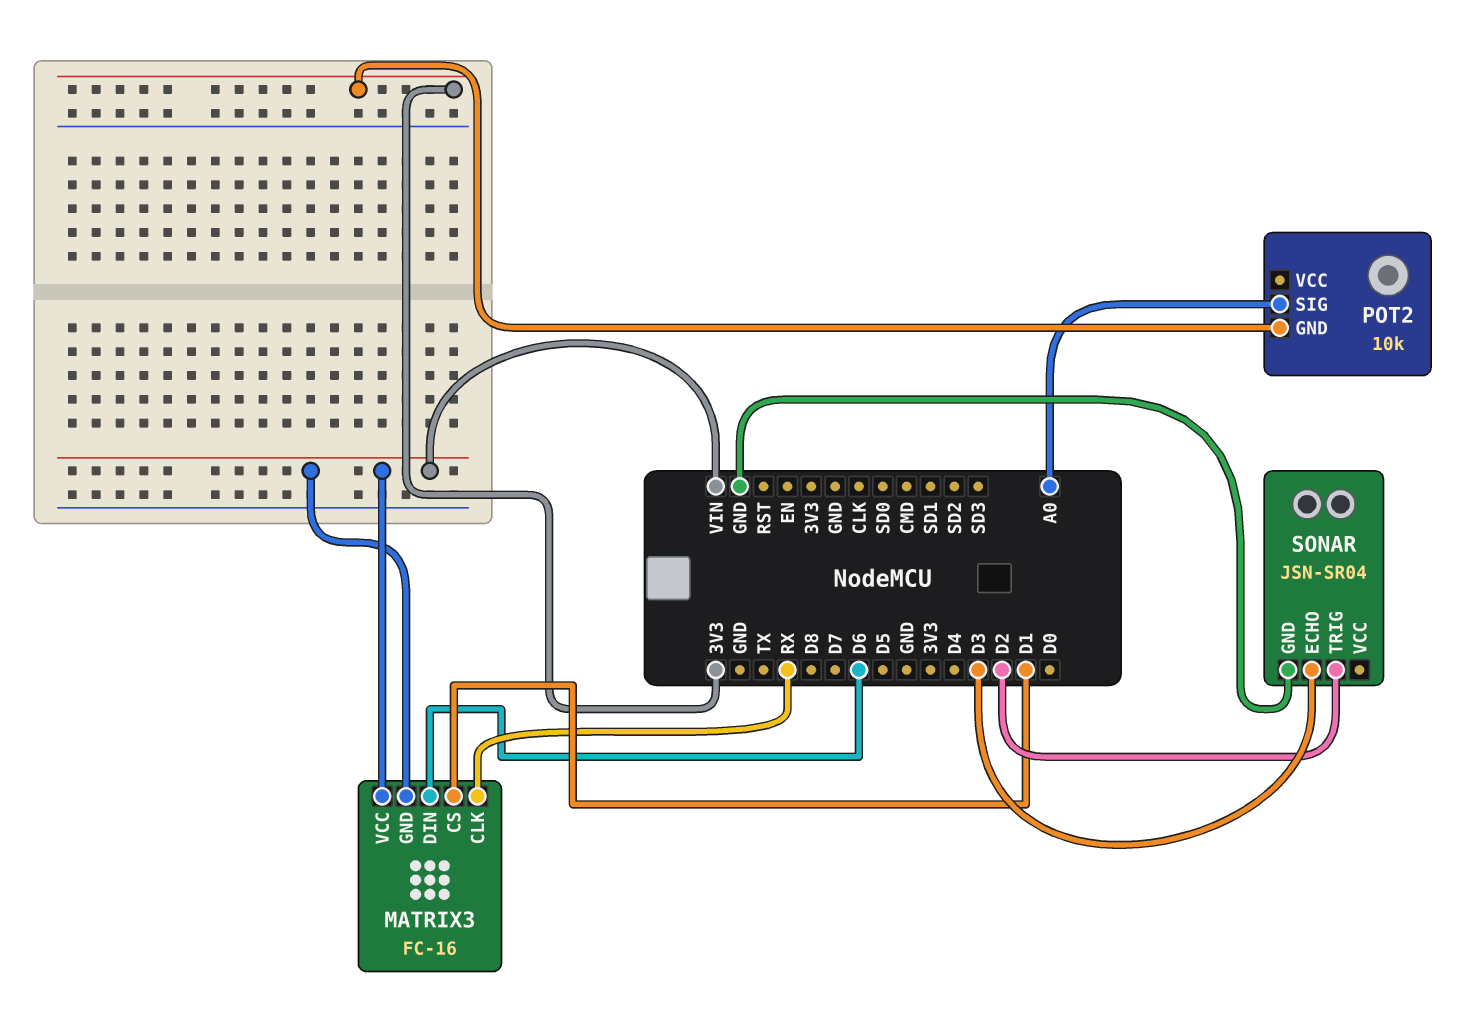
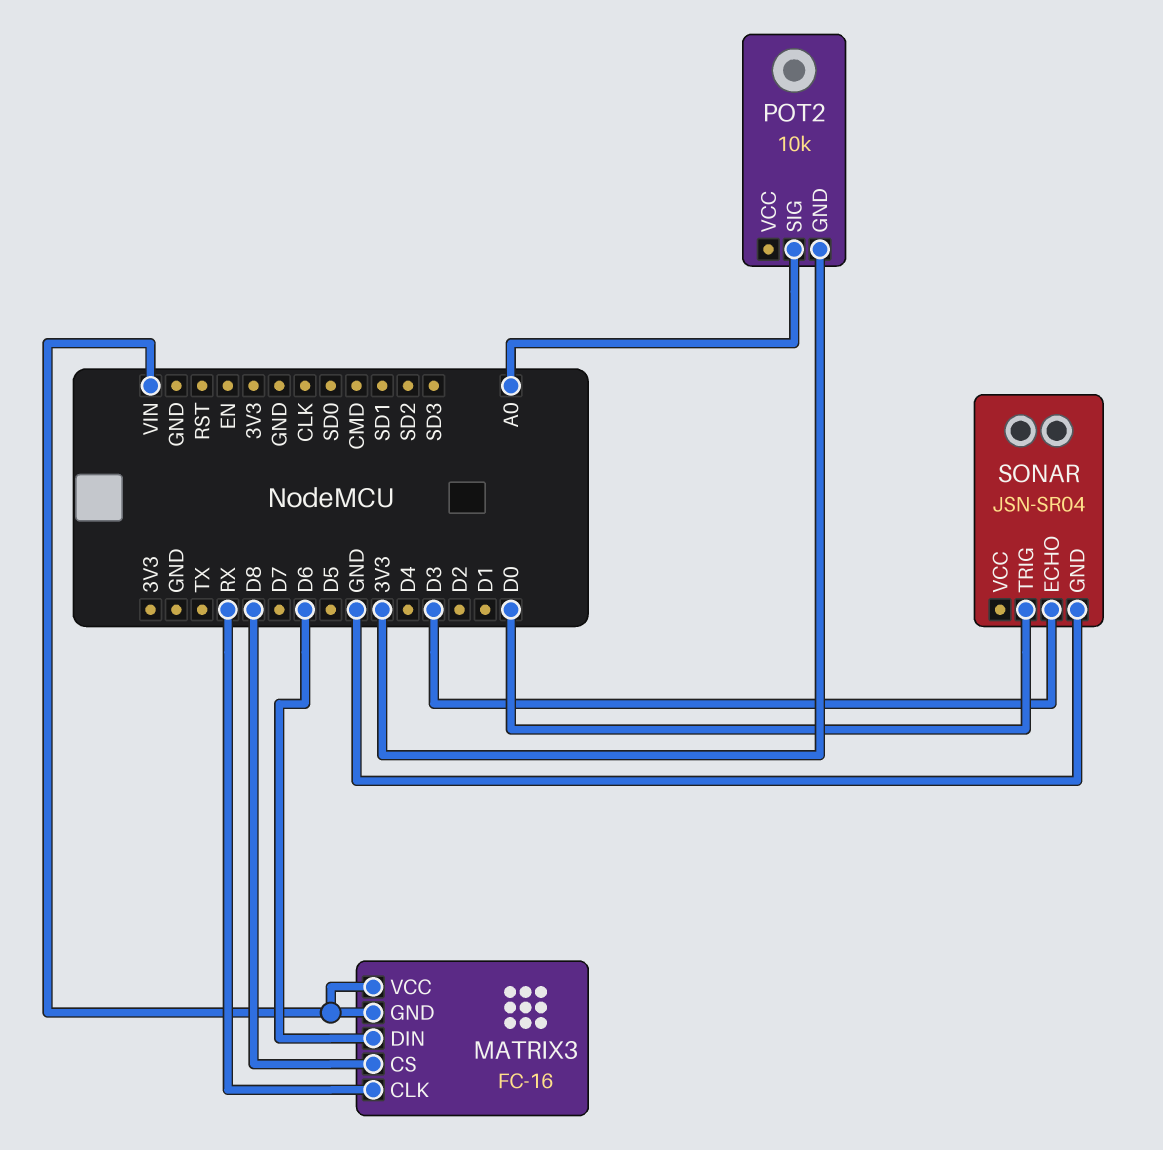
MATRIX3 pin CS: D1 -> D8
SONAR pin TRIG: D2 -> D0

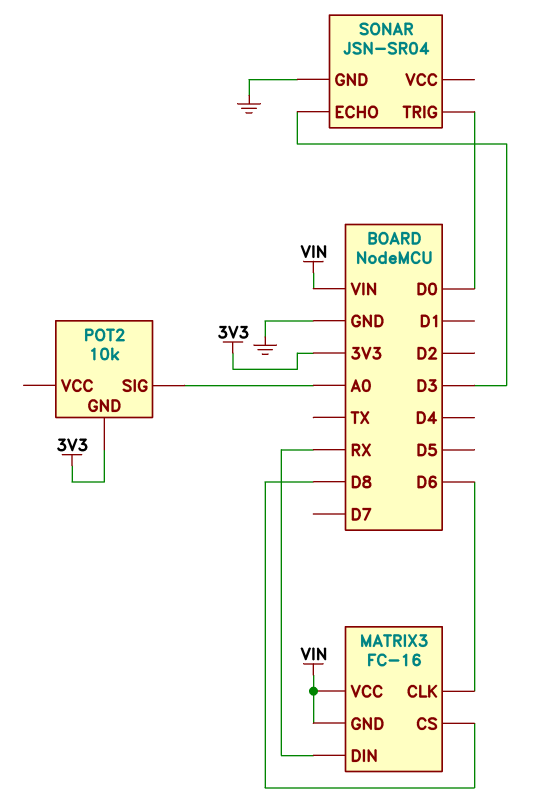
MATRIX3 pin CLK: RX -> D6
MATRIX3 pin DIN: D6 -> RX

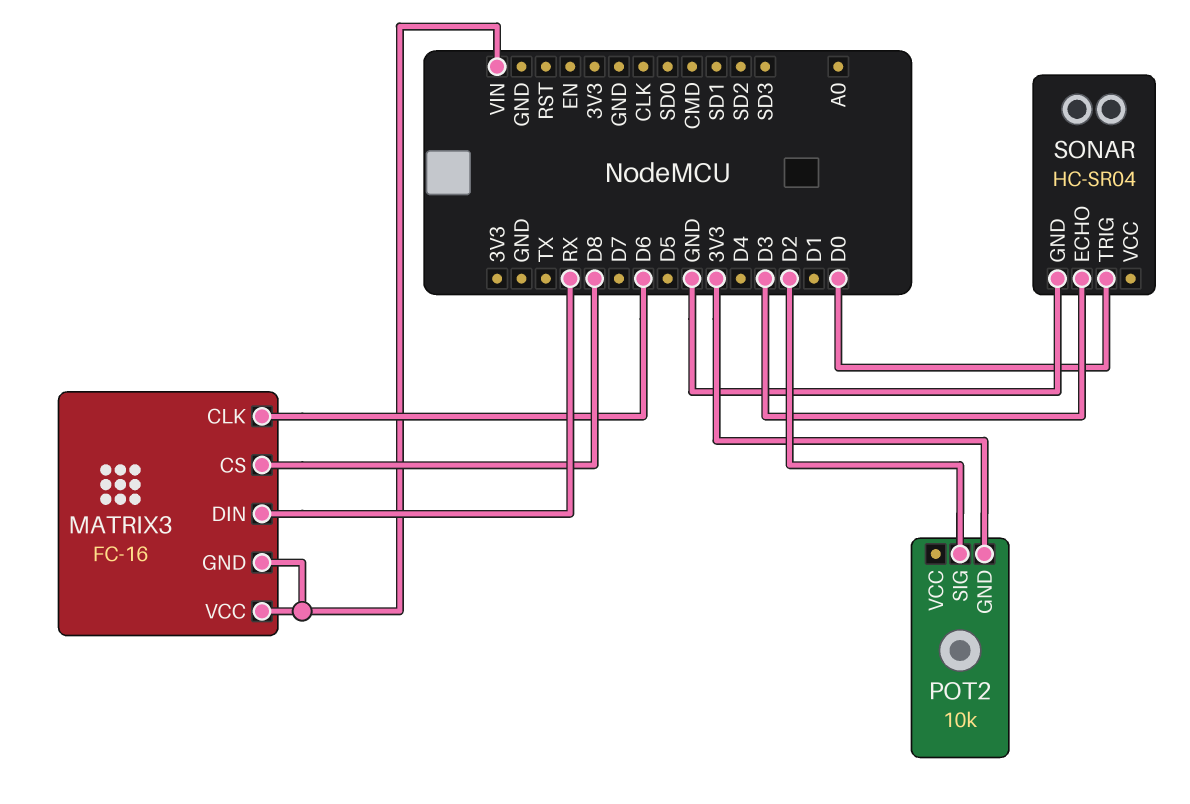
POT2 pin SIG: A0 -> D2
SONAR: JSN-SR04 -> HC-SR04

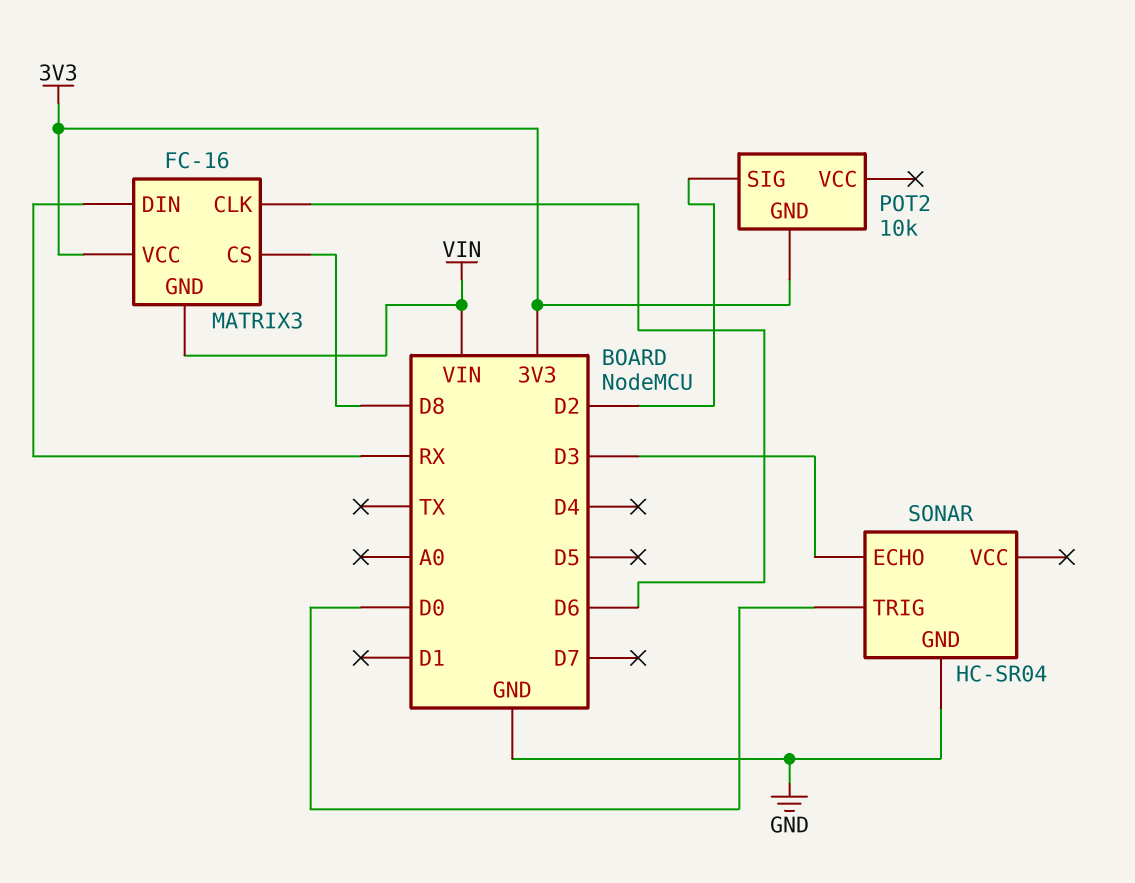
MATRIX3 pin VCC: VIN -> 3V3

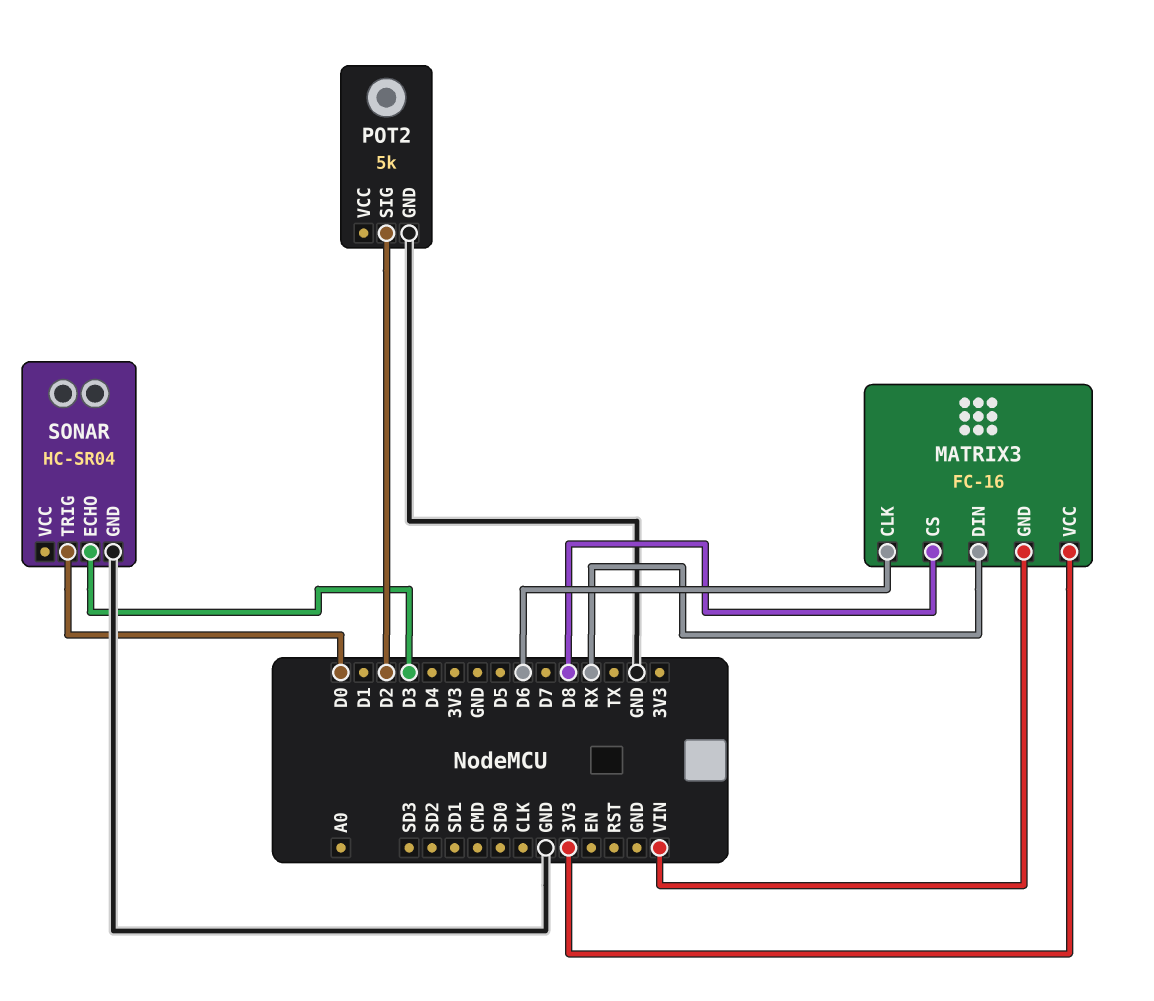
POT2: 10k -> 5k
POT2 pin GND: 3V3 -> GND

